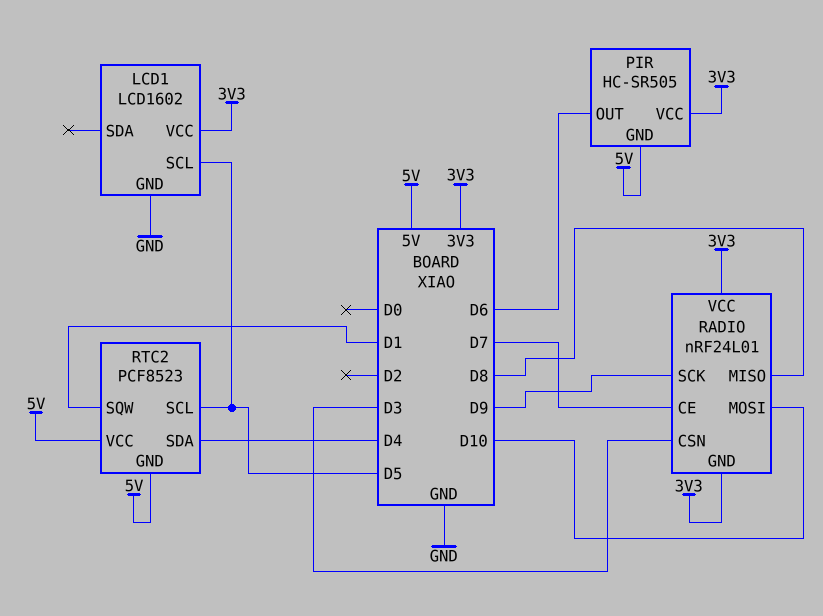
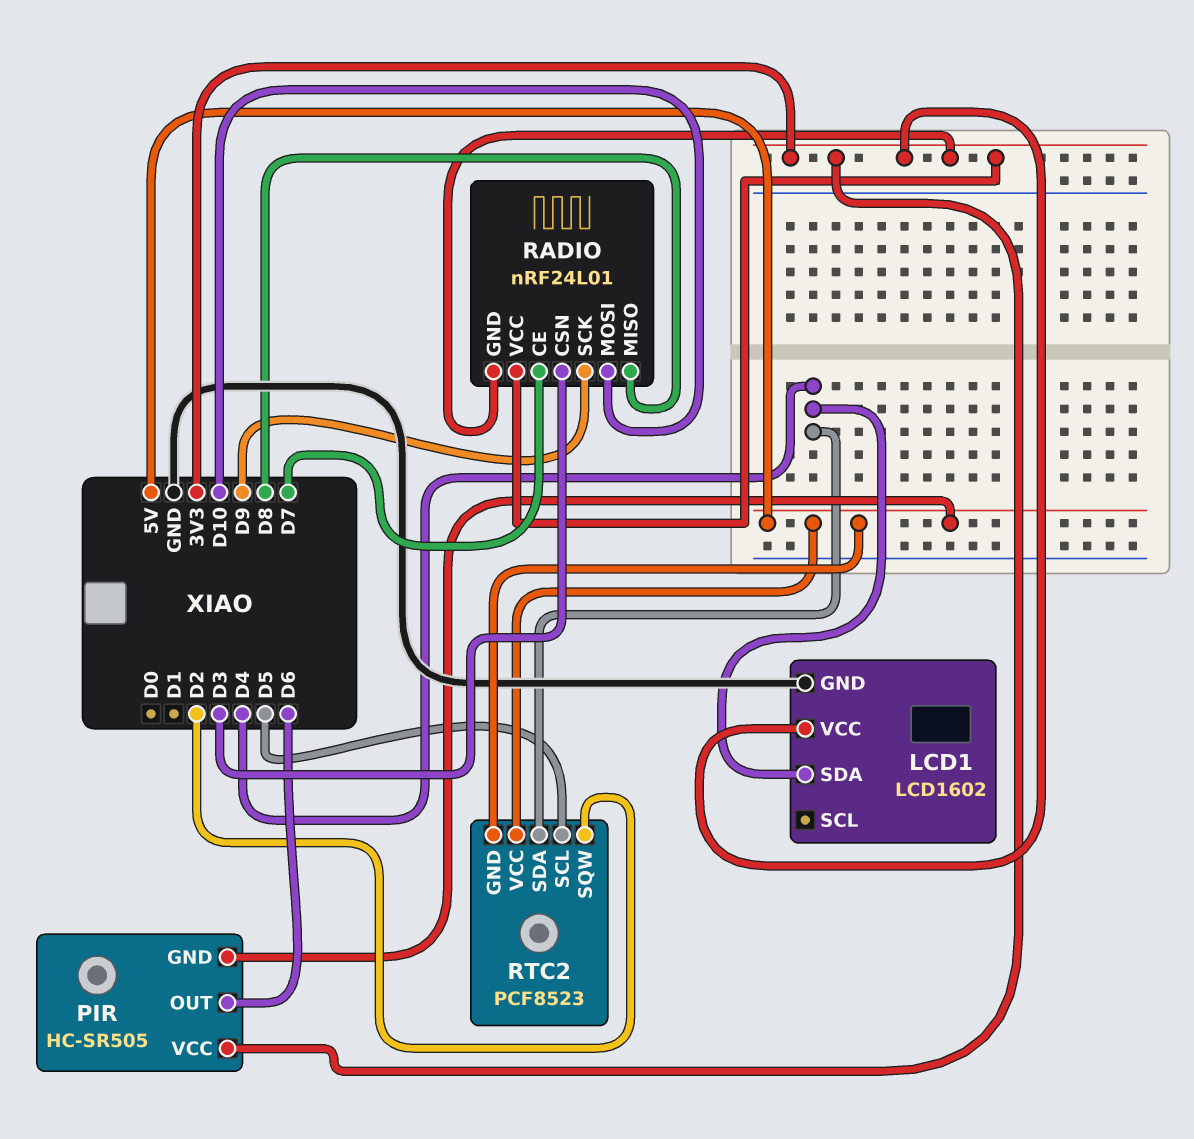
LCD1 pin SCL: D5 -> none
LCD1 pin SDA: none -> D4
RTC2 pin SQW: D1 -> D2

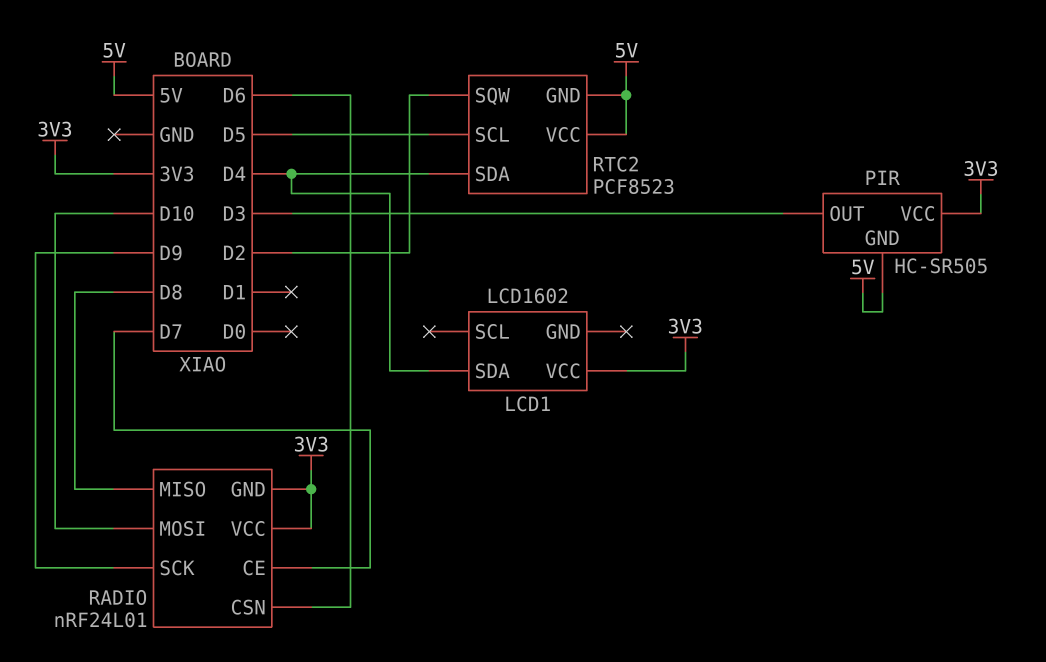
LCD1 pin GND: GND -> none
PIR pin OUT: D6 -> D3
RADIO pin CSN: D3 -> D6

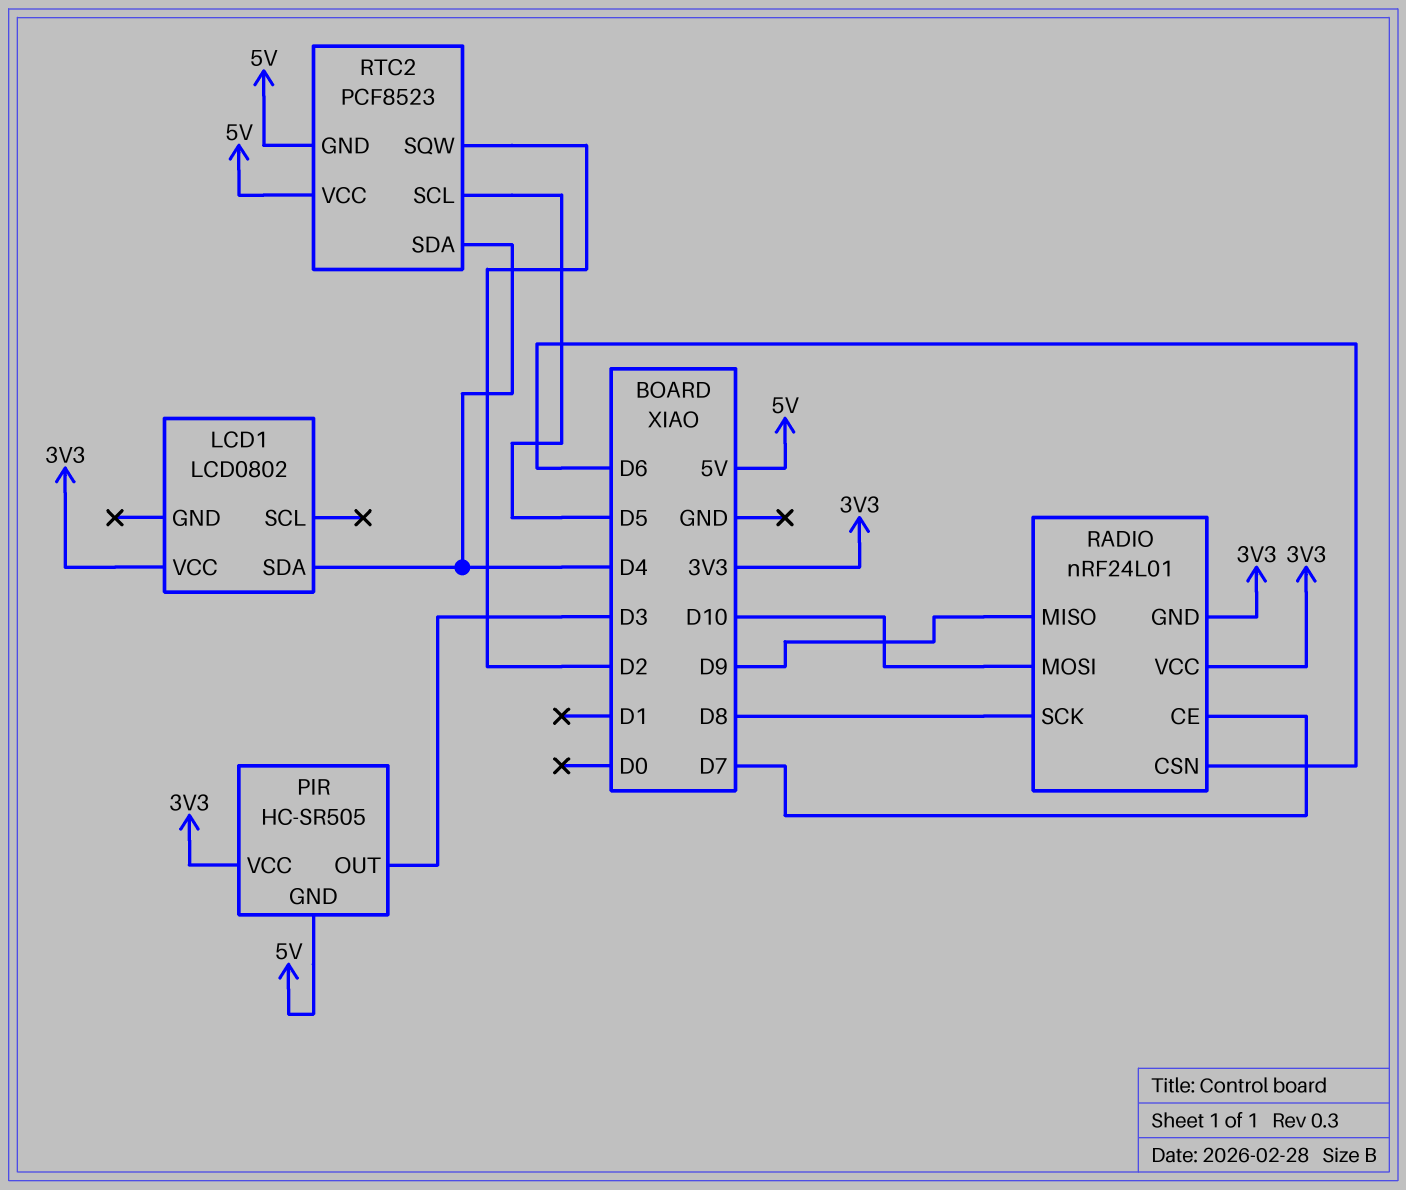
LCD1: LCD1602 -> LCD0802
RADIO pin MISO: D8 -> D9
RADIO pin SCK: D9 -> D8

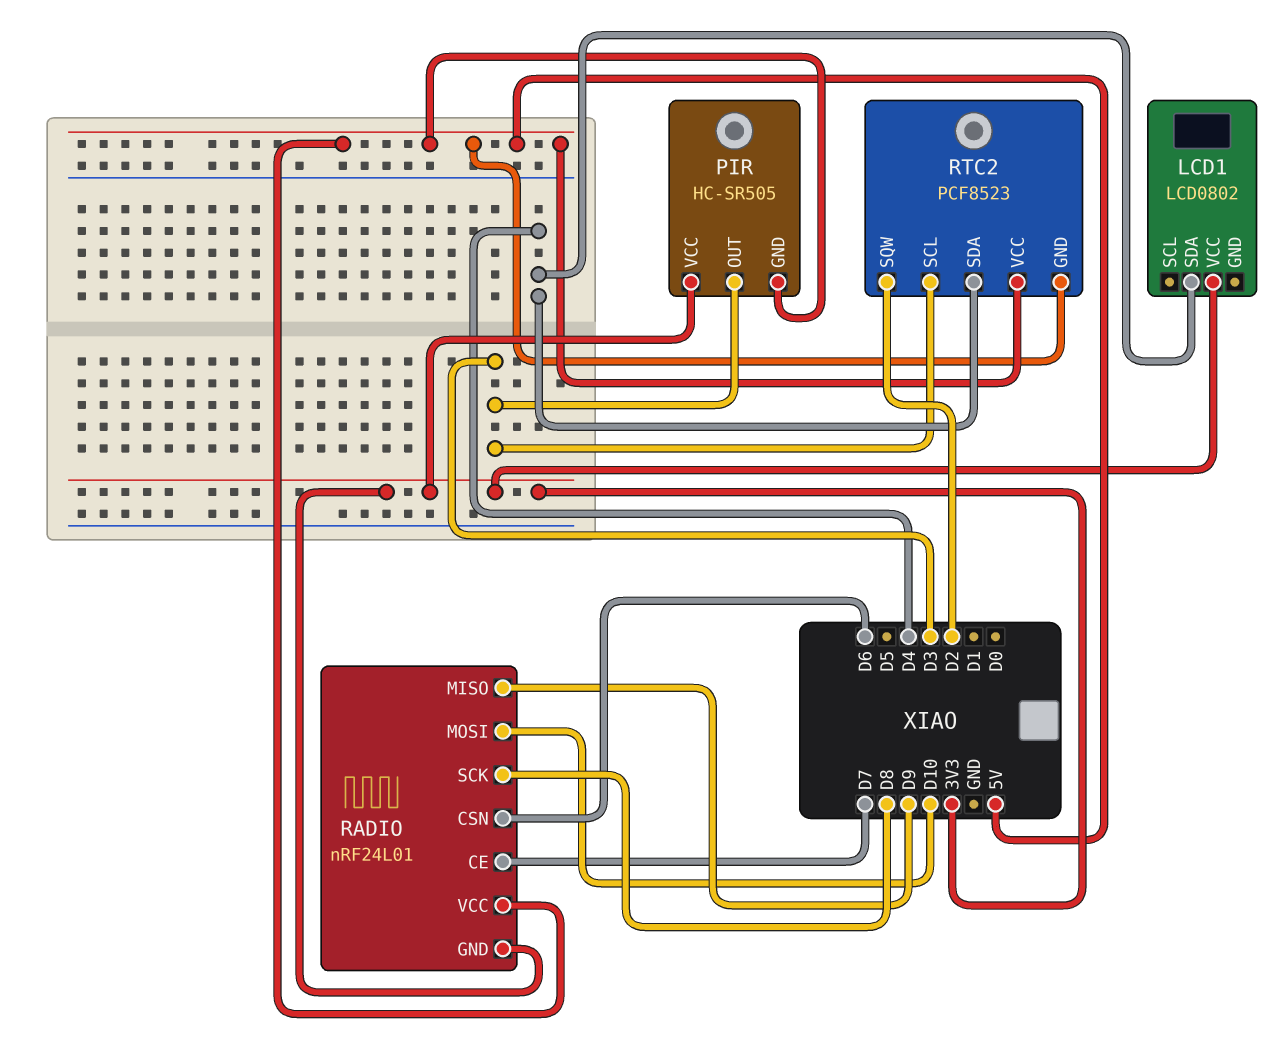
RADIO pin VCC: 3V3 -> 5V
RTC2 pin SCL: D5 -> D3

